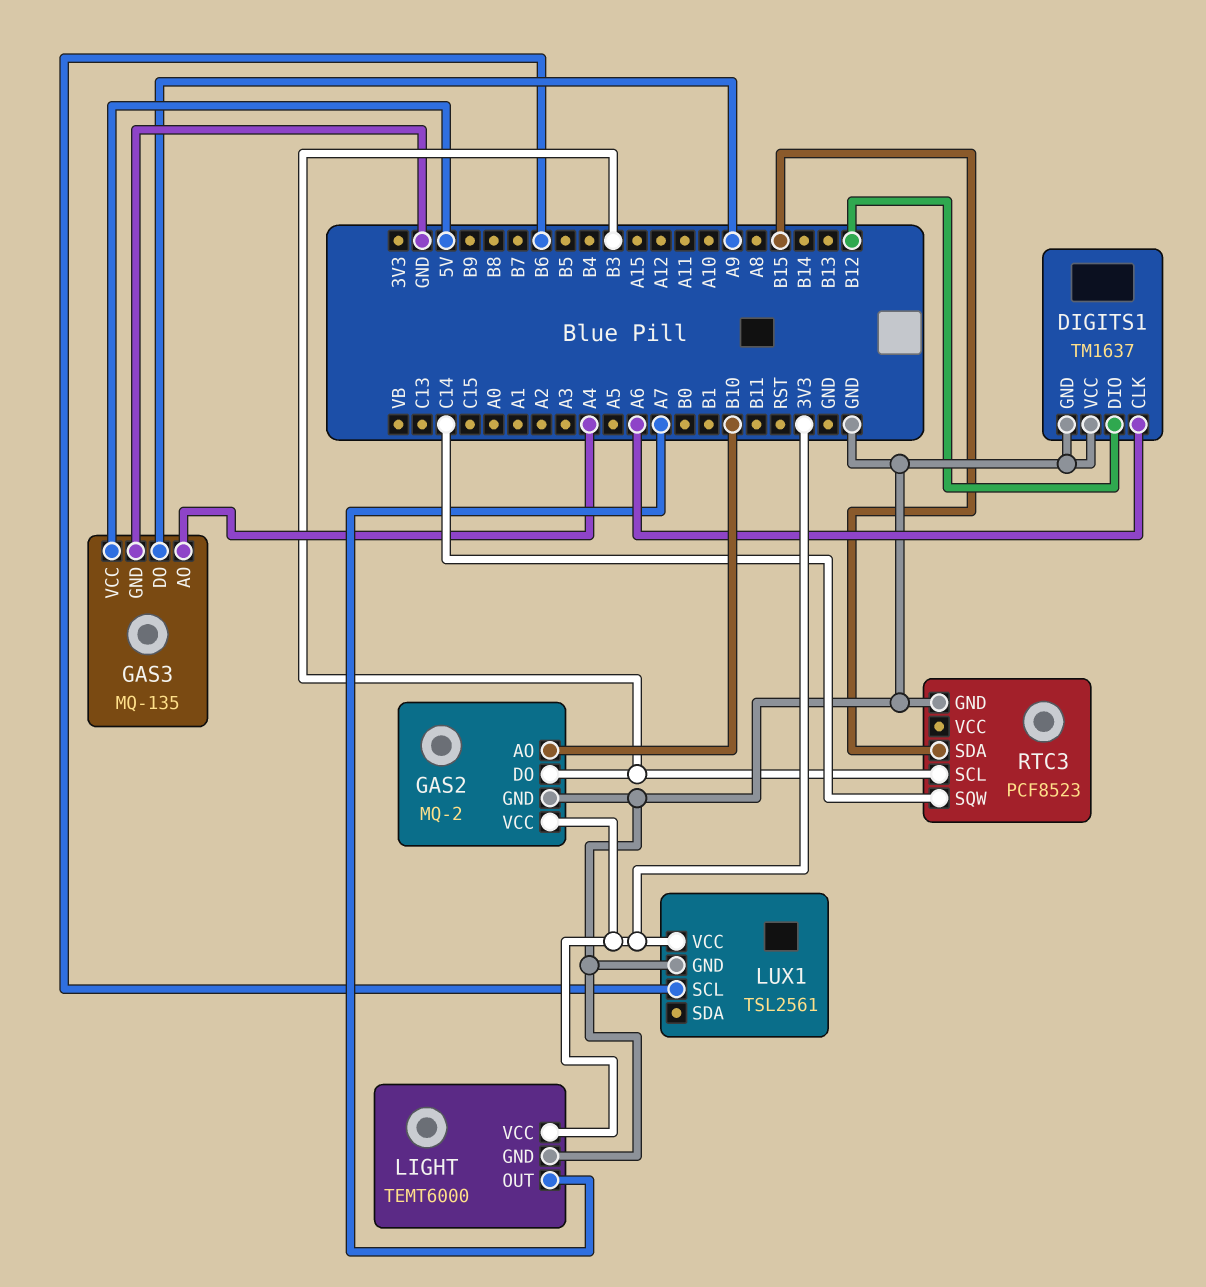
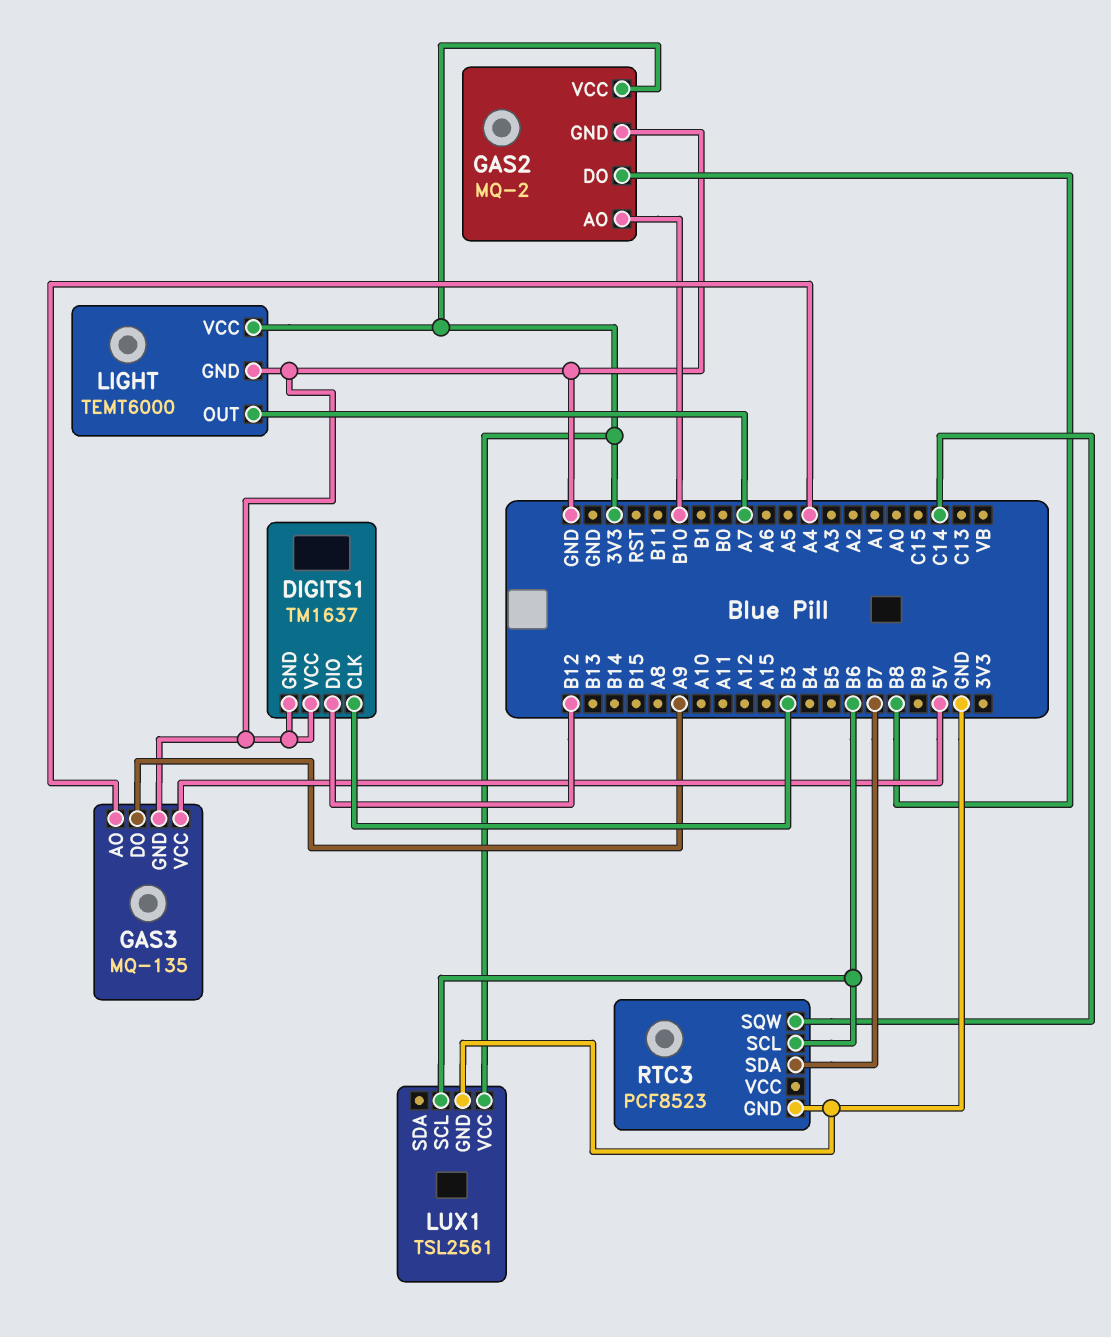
DIGITS1 pin CLK: A6 -> B3
GAS2 pin DO: B3 -> B8
RTC3 pin SCL: B3 -> B6
RTC3 pin SDA: B15 -> B7

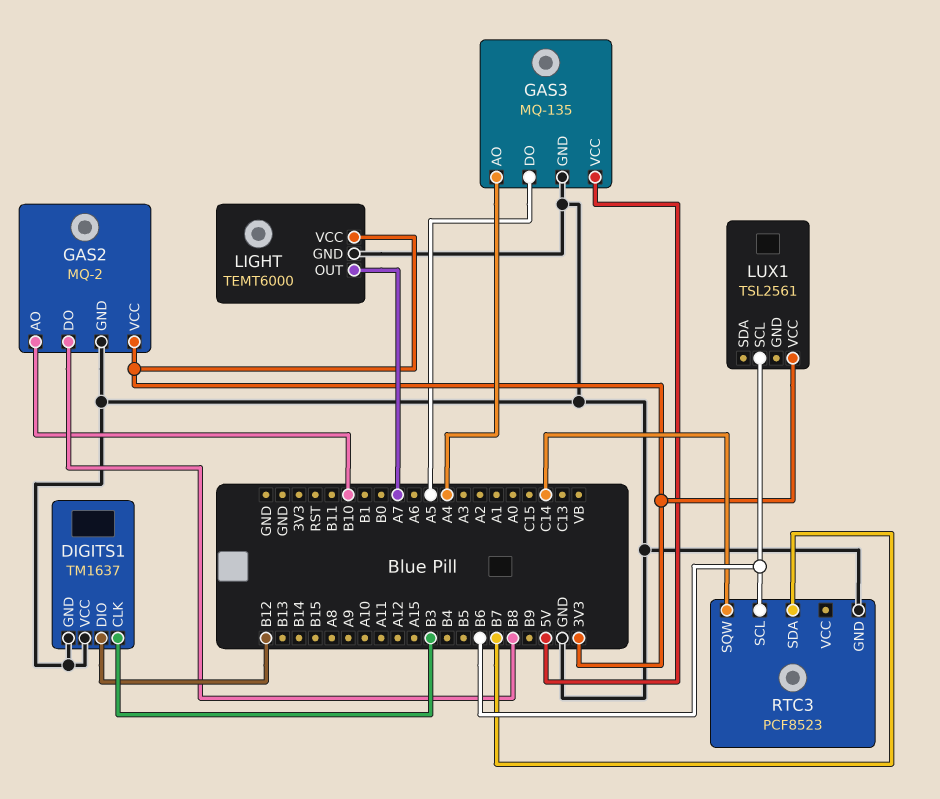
GAS3 pin DO: A9 -> A5
LUX1 pin GND: GND -> none

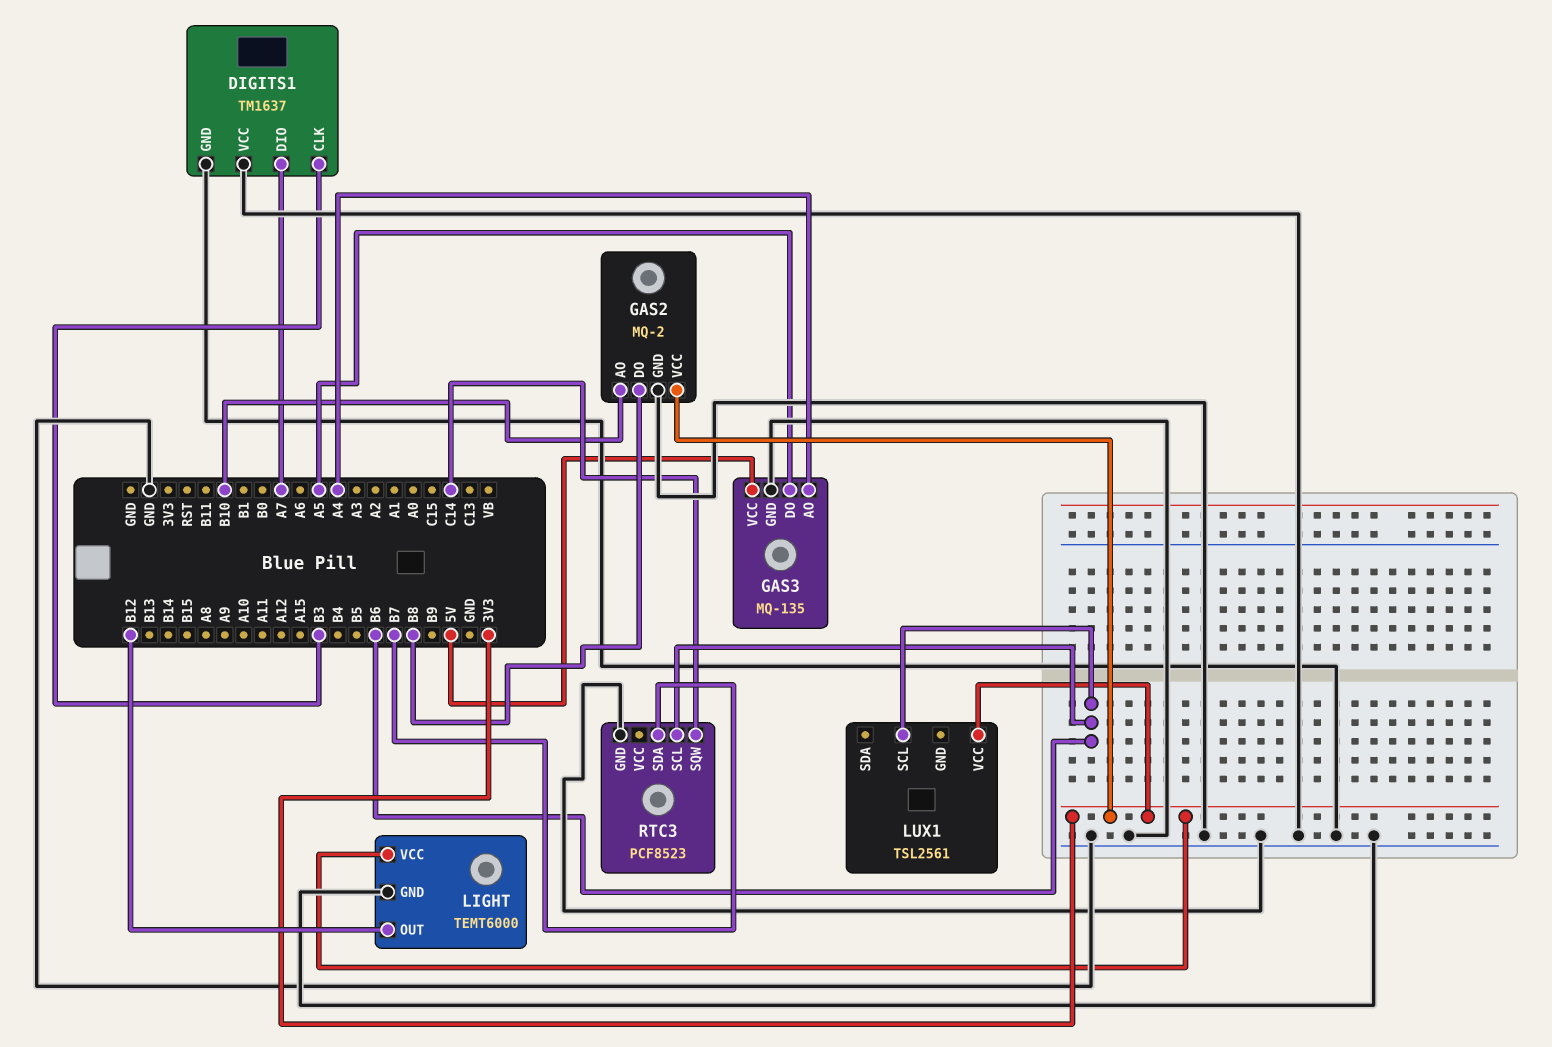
DIGITS1 pin DIO: B12 -> A7
LIGHT pin OUT: A7 -> B12

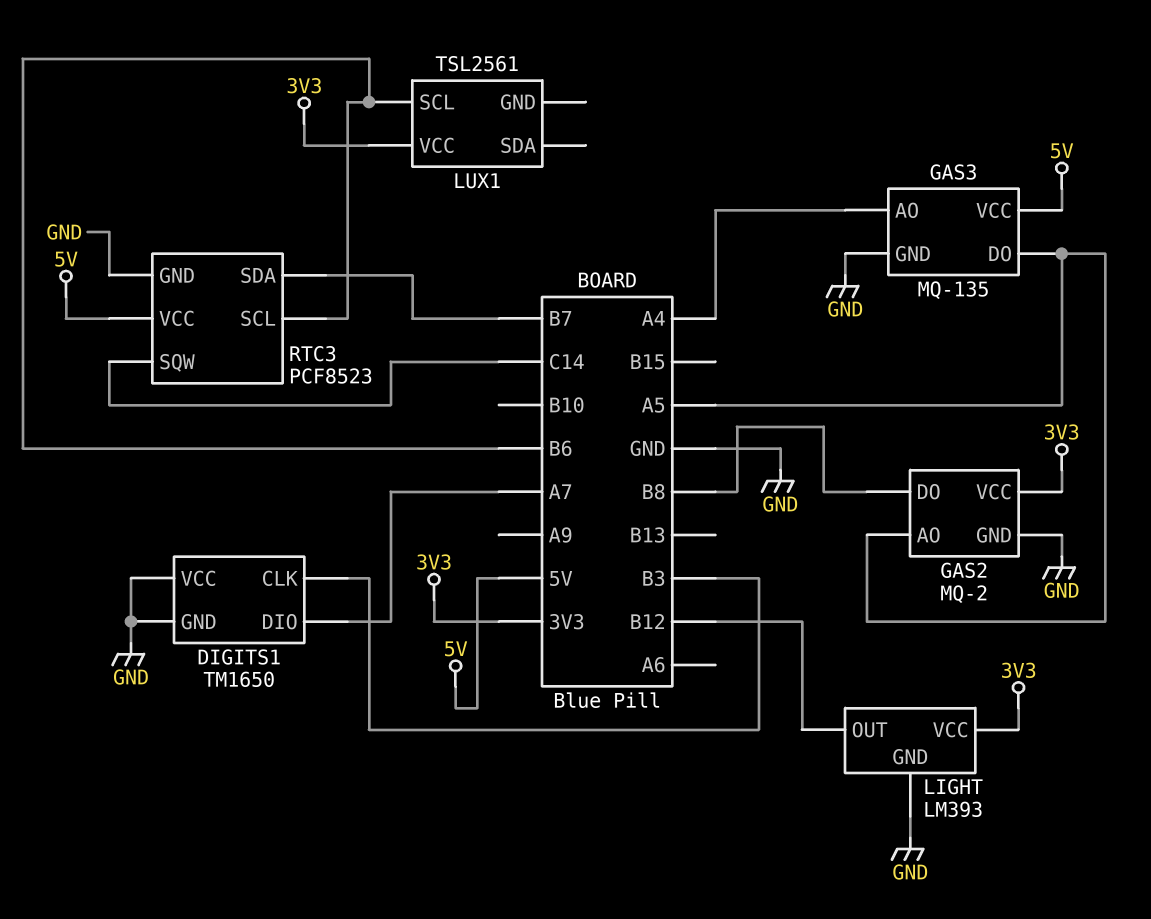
DIGITS1: TM1637 -> TM1650
GAS2 pin AO: B10 -> A5
LIGHT: TEMT6000 -> LM393
RTC3 pin VCC: none -> 5V

